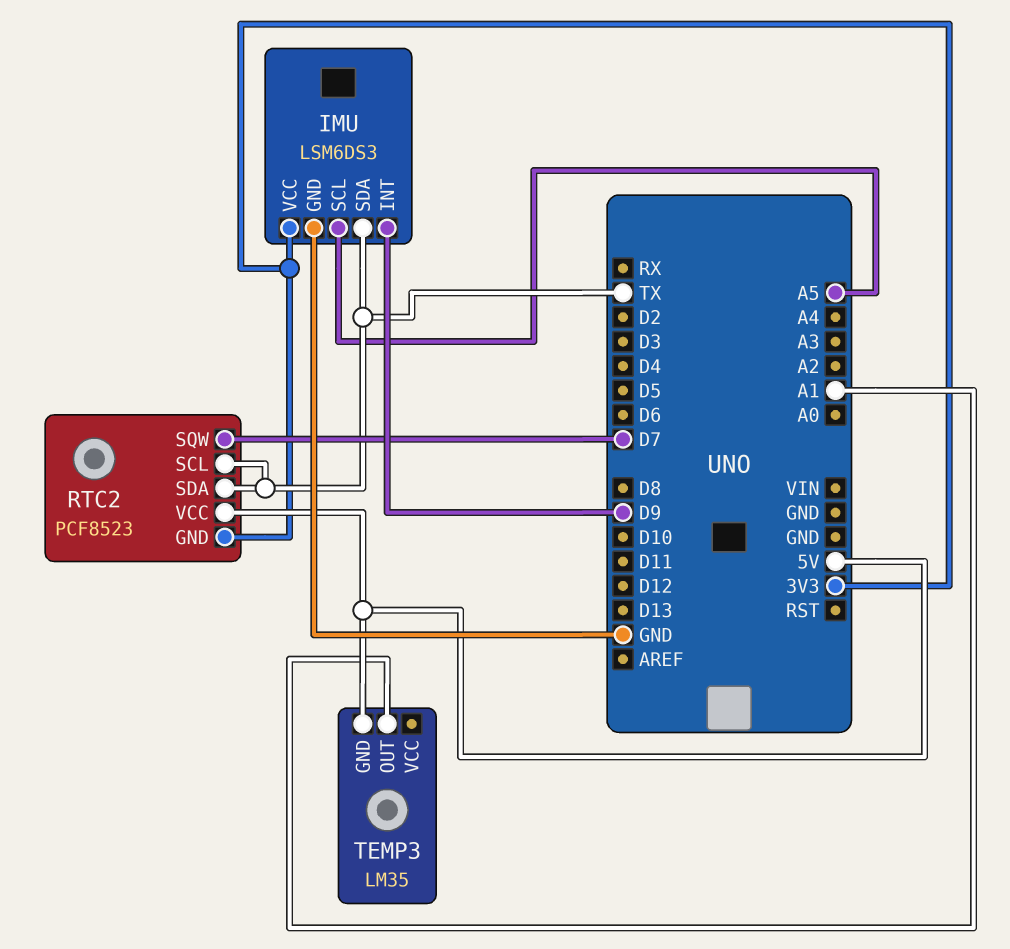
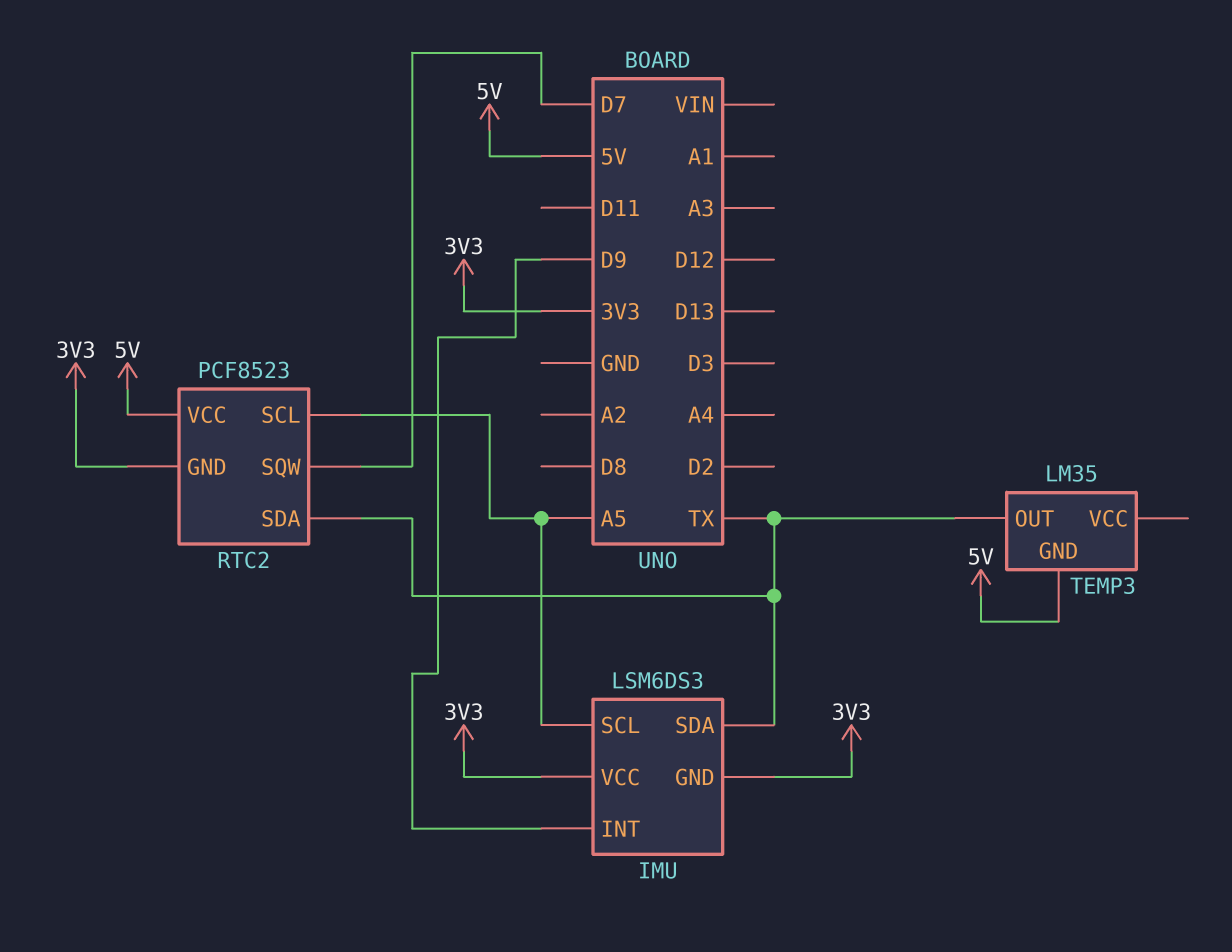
IMU pin GND: GND -> 3V3
RTC2 pin SCL: TX -> A5
TEMP3 pin OUT: A1 -> TX

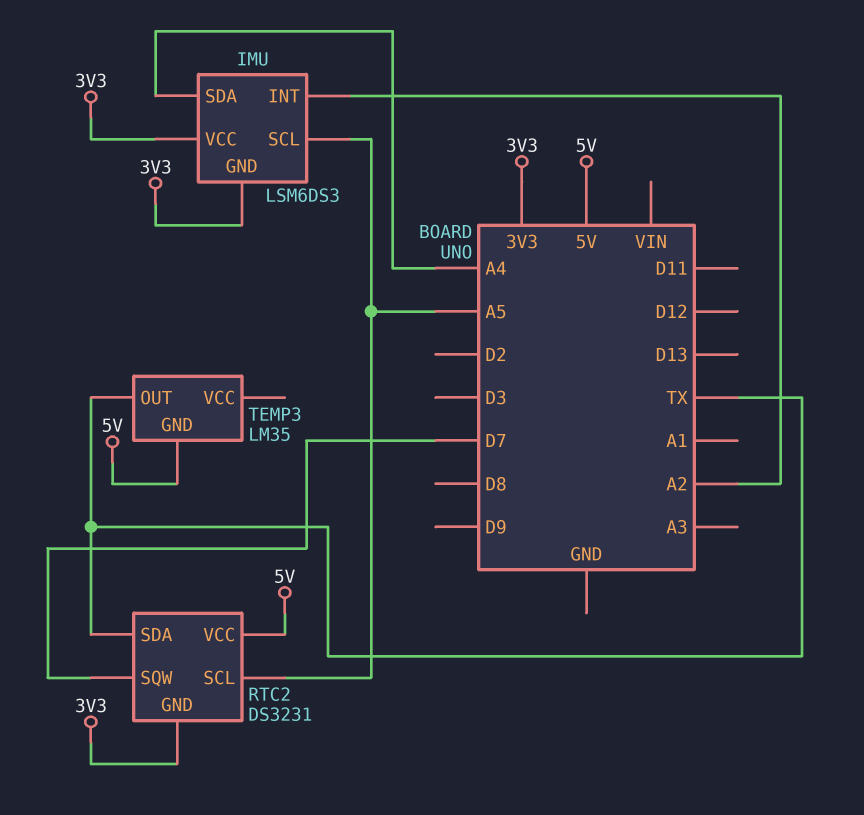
IMU pin INT: D9 -> A2
IMU pin SDA: TX -> A4
RTC2: PCF8523 -> DS3231

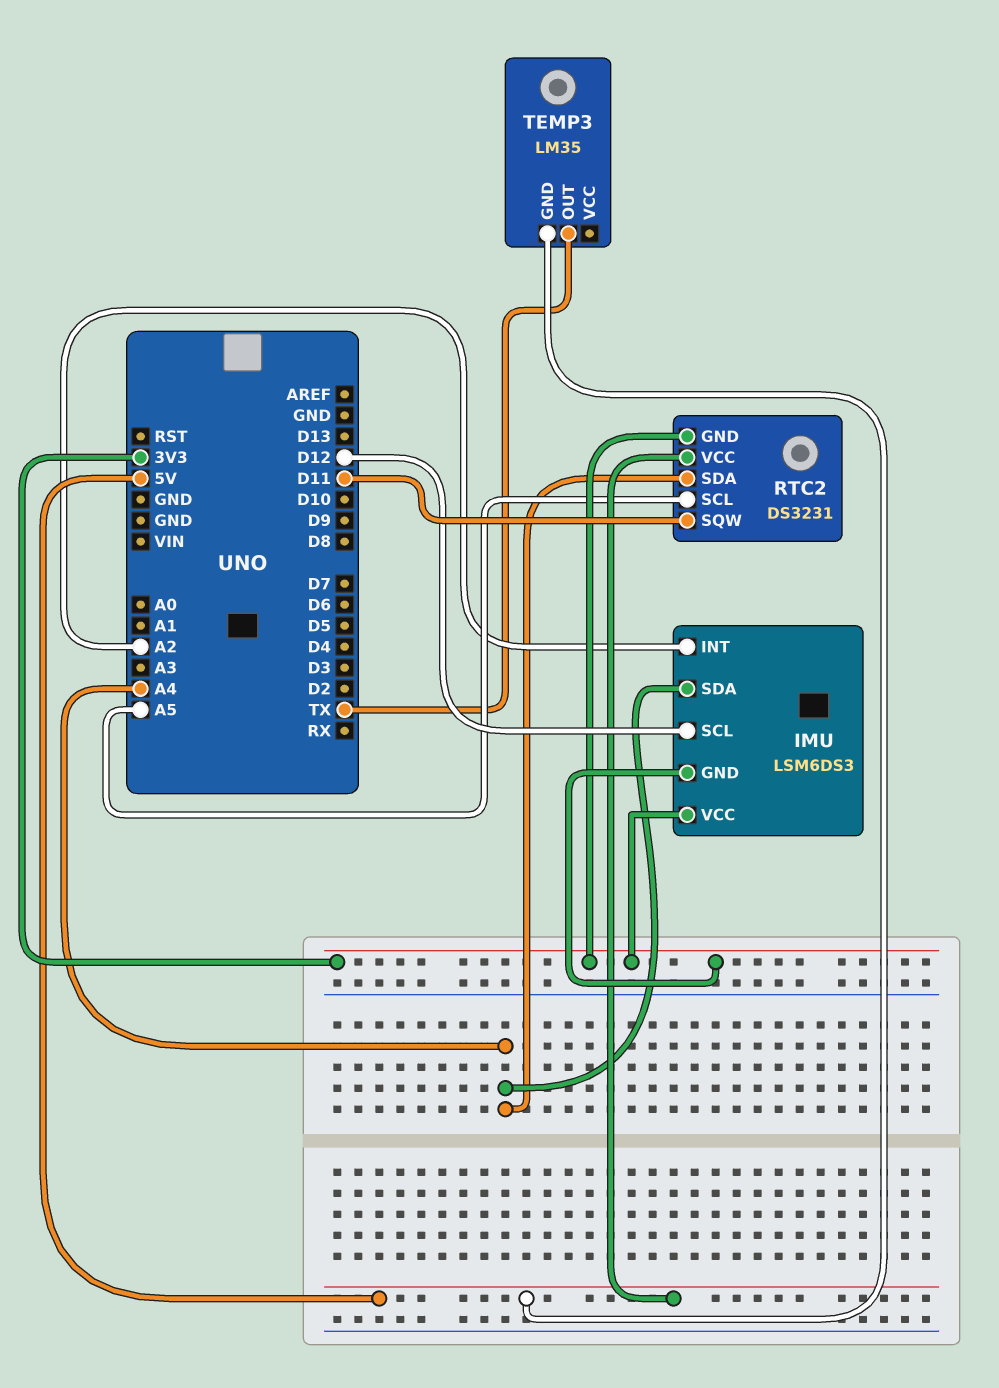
IMU pin SCL: A5 -> D12
RTC2 pin SDA: TX -> A4
RTC2 pin SQW: D7 -> D11

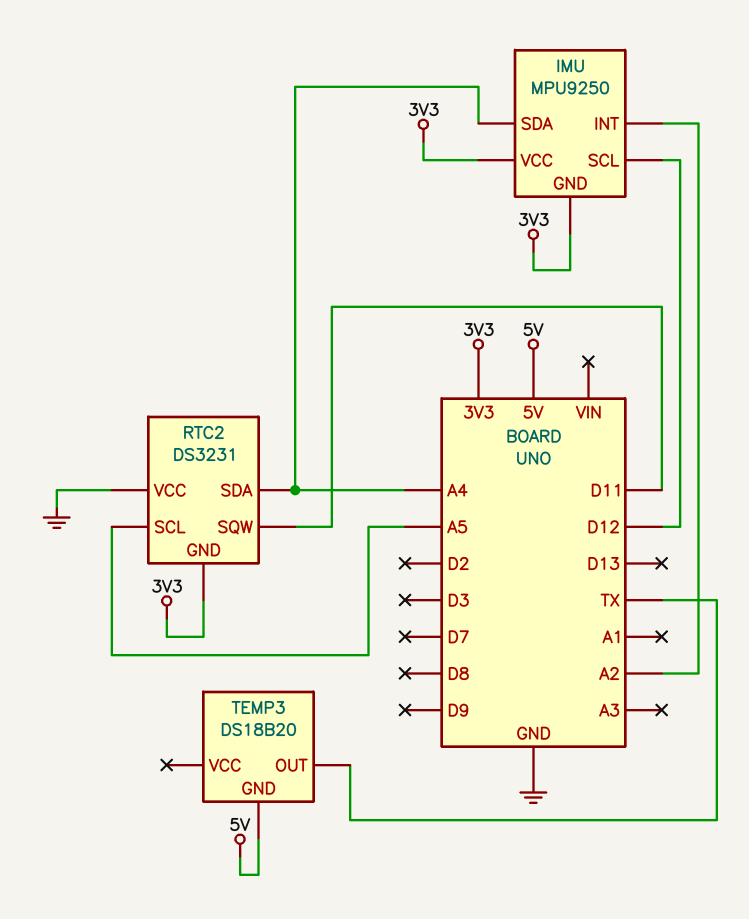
IMU: LSM6DS3 -> MPU9250
RTC2 pin VCC: 5V -> GND
TEMP3: LM35 -> DS18B20

